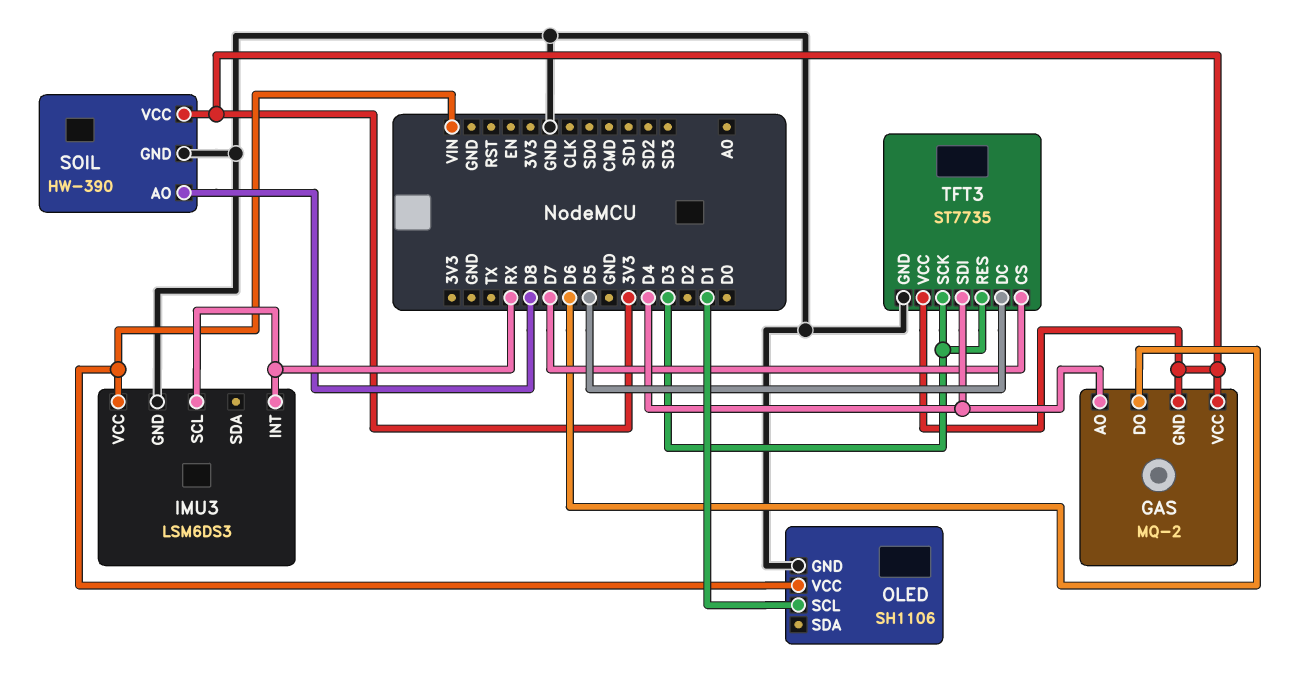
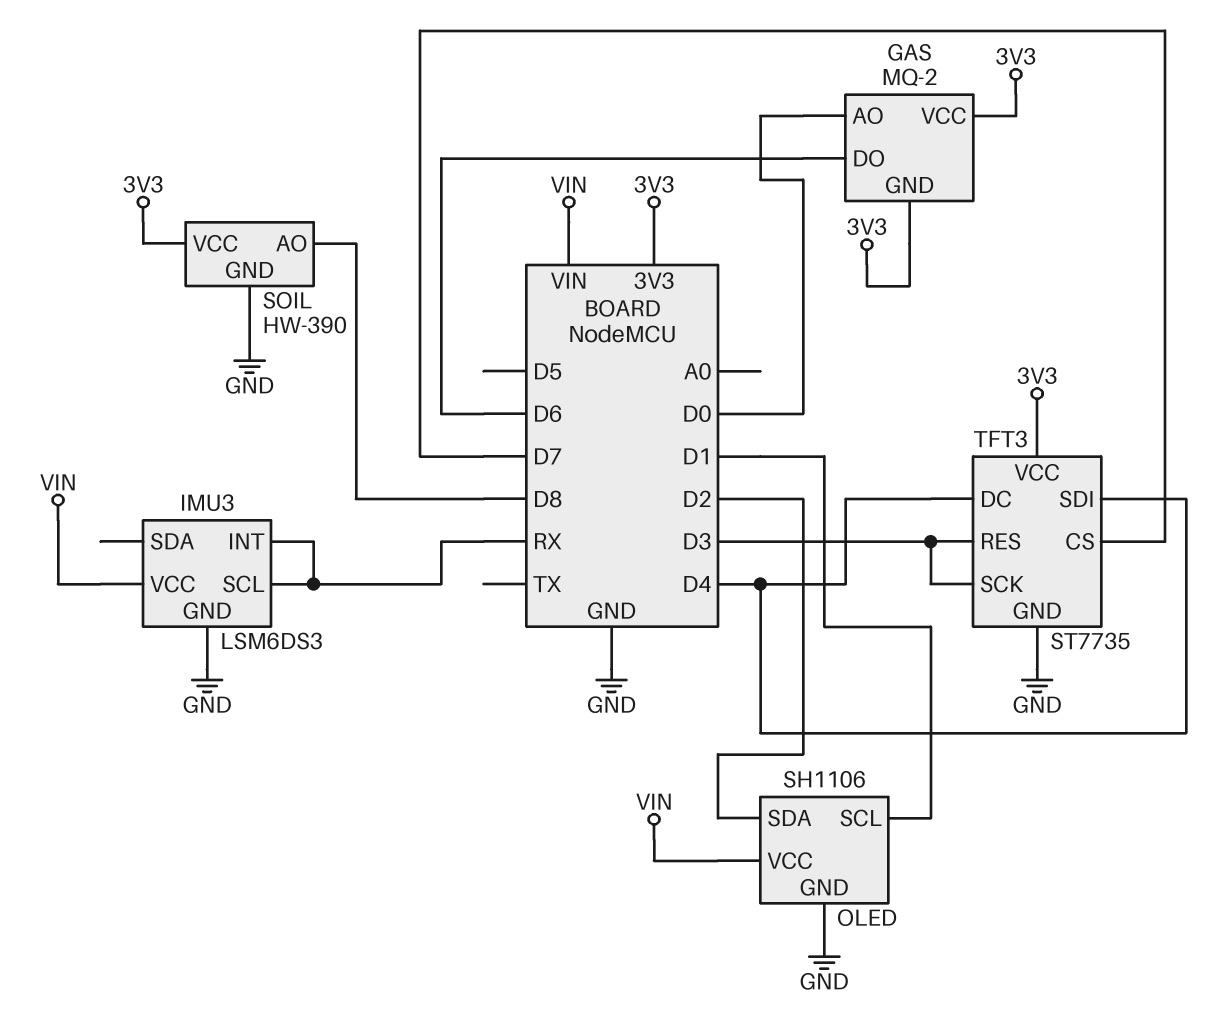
GAS pin AO: D4 -> D0
OLED pin SDA: none -> D2
TFT3 pin DC: D5 -> D4

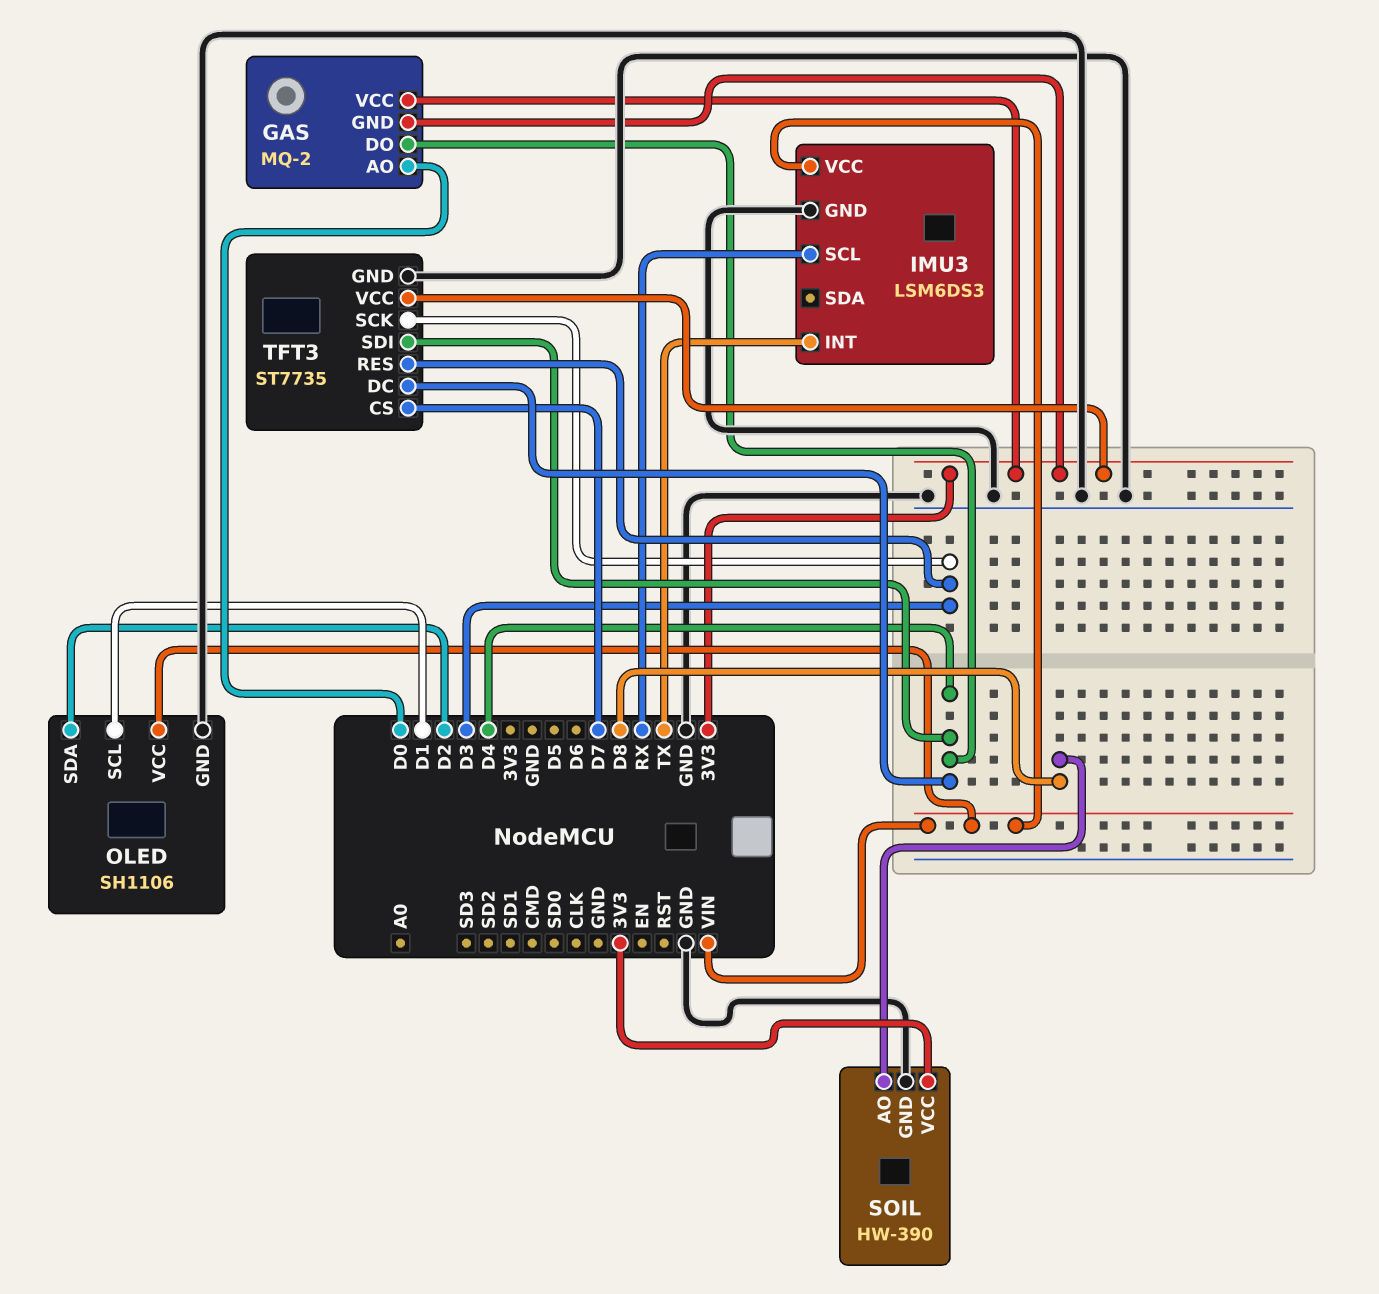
GAS pin DO: D6 -> D4
IMU3 pin INT: RX -> TX

